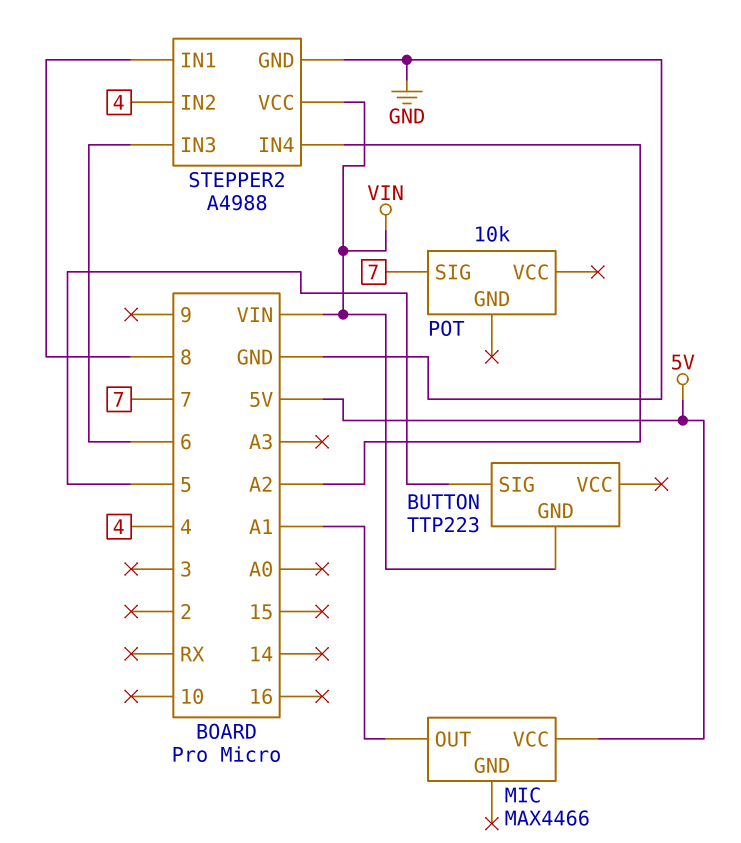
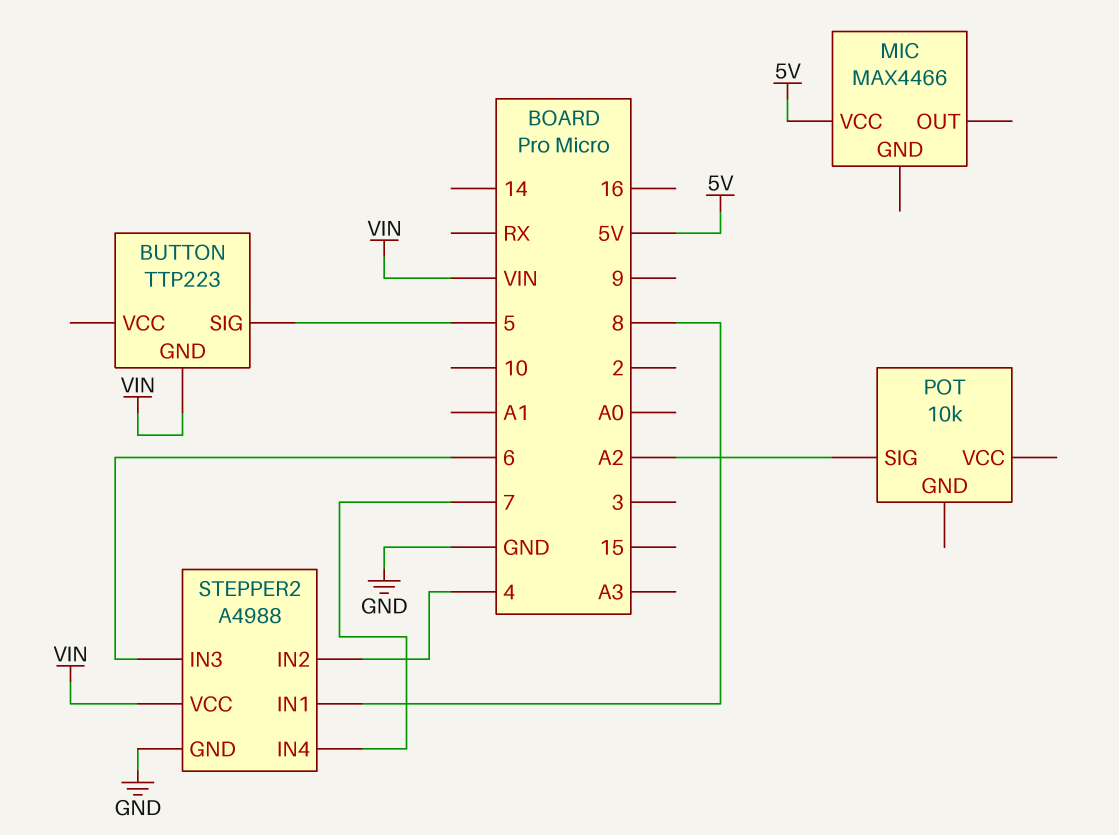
MIC pin OUT: A1 -> none
POT pin SIG: 7 -> A2
STEPPER2 pin IN4: A2 -> 7

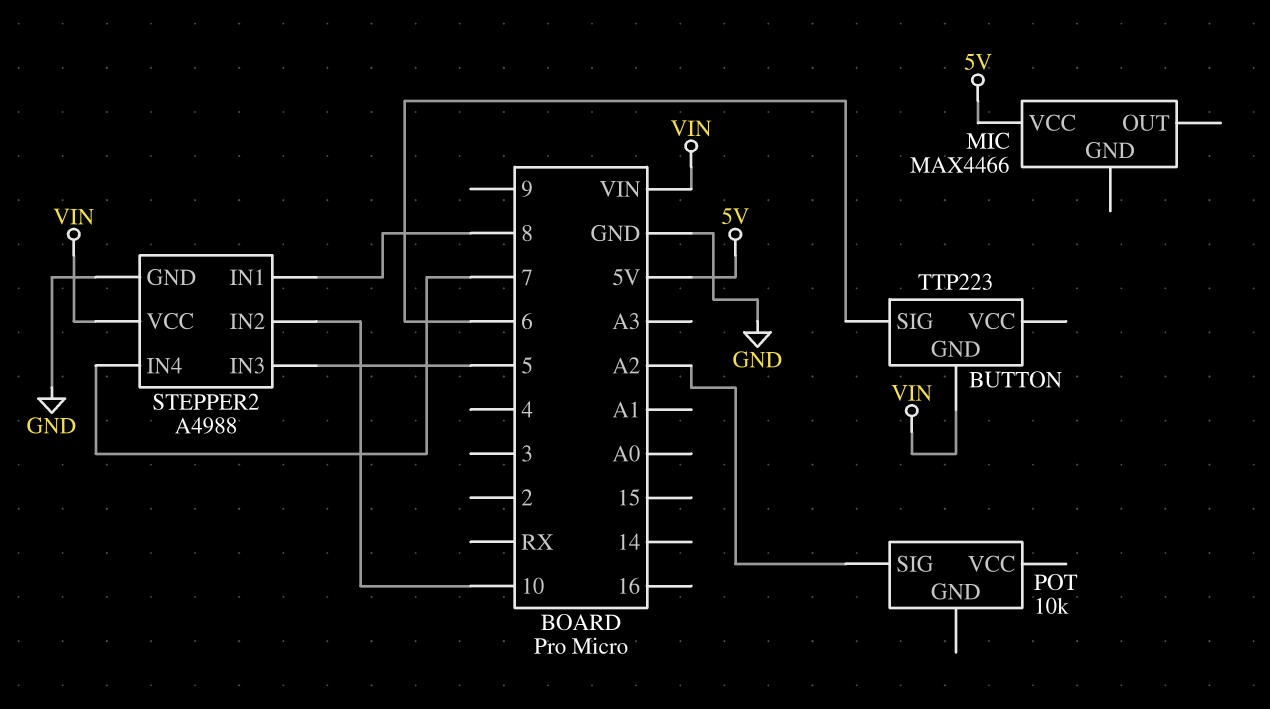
BUTTON pin SIG: 5 -> 6
STEPPER2 pin IN2: 4 -> 10
STEPPER2 pin IN3: 6 -> 5

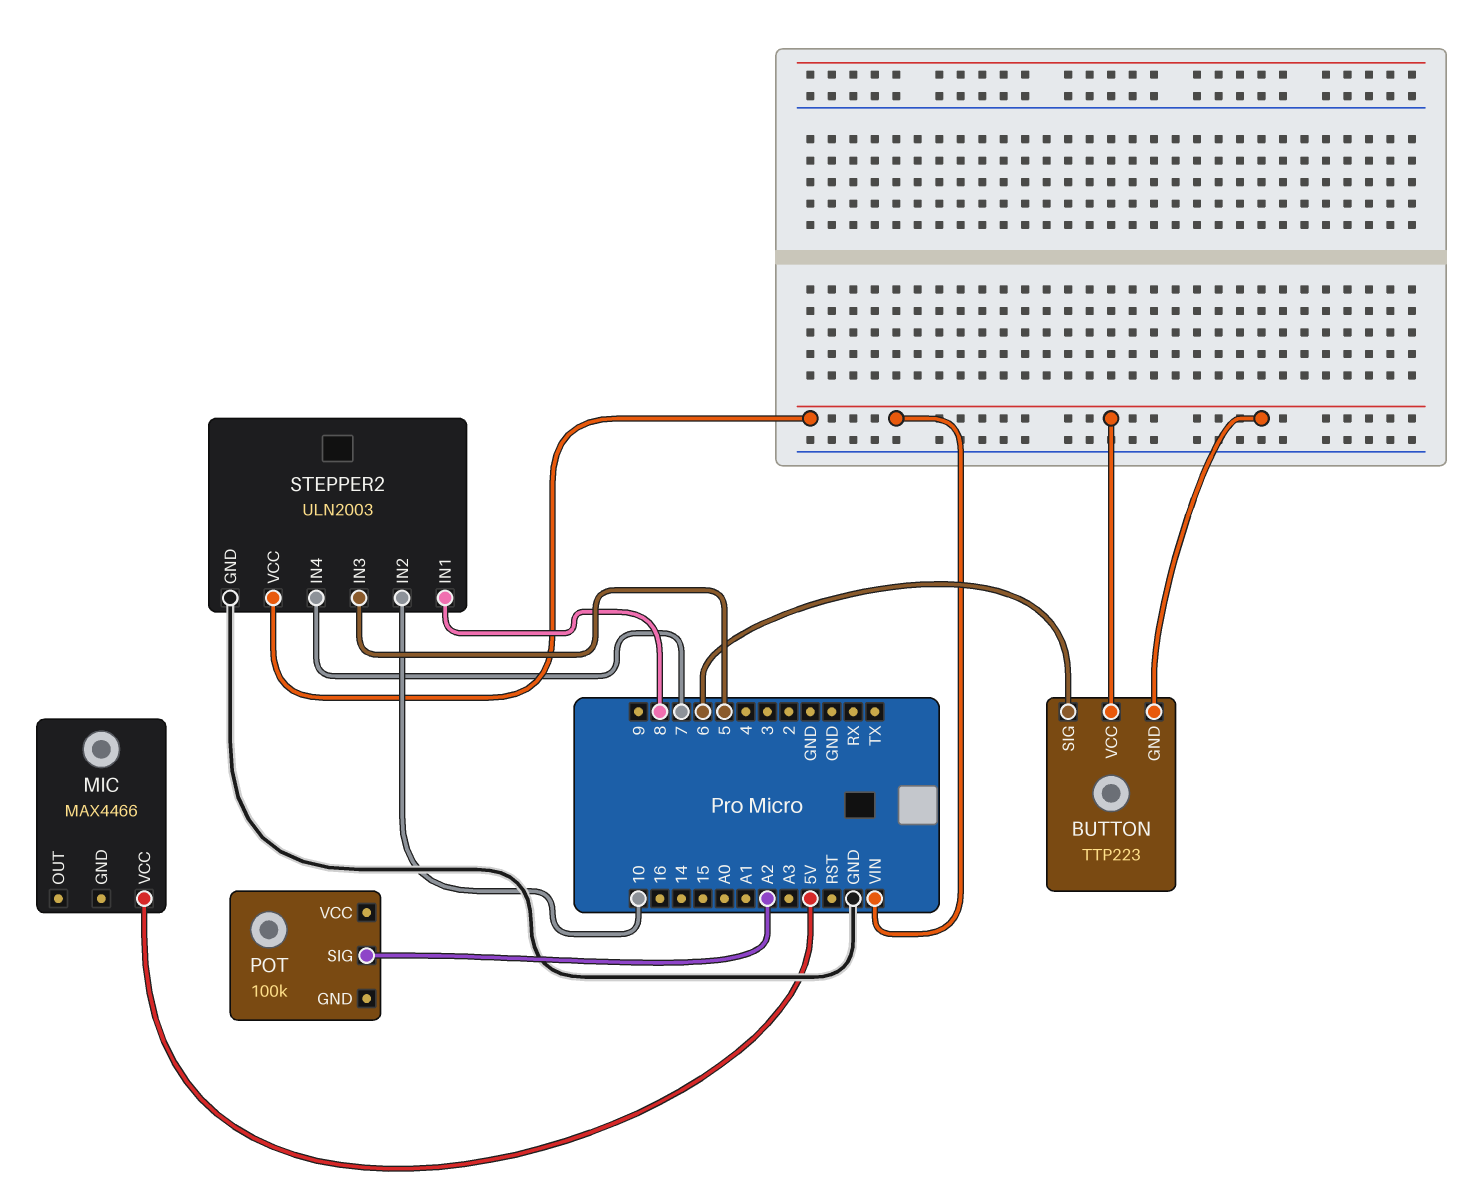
BUTTON pin VCC: none -> VIN
POT: 10k -> 100k
STEPPER2: A4988 -> ULN2003

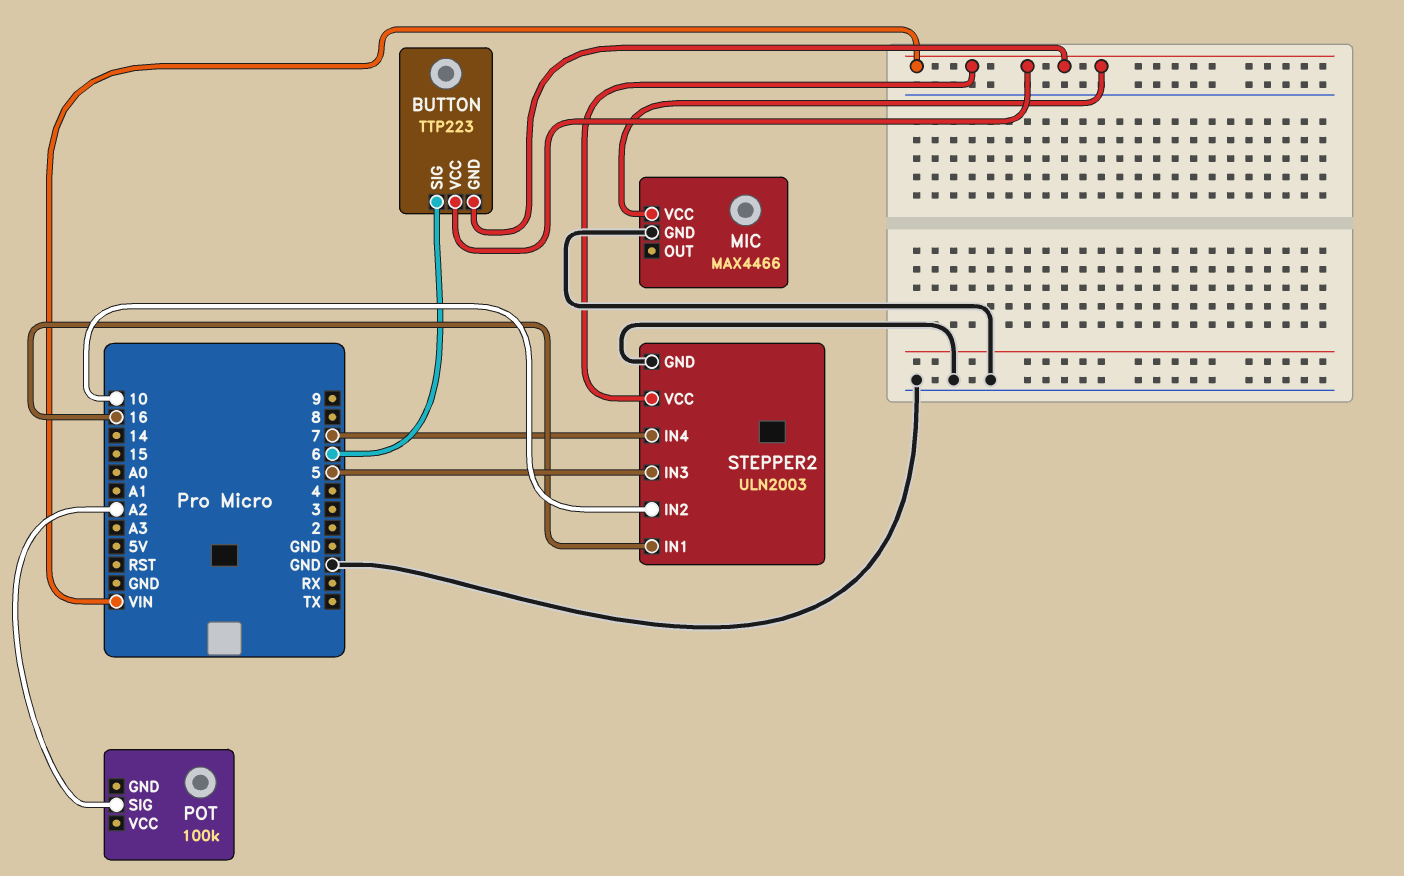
MIC pin GND: none -> GND
MIC pin VCC: 5V -> VIN
STEPPER2 pin IN1: 8 -> 16

